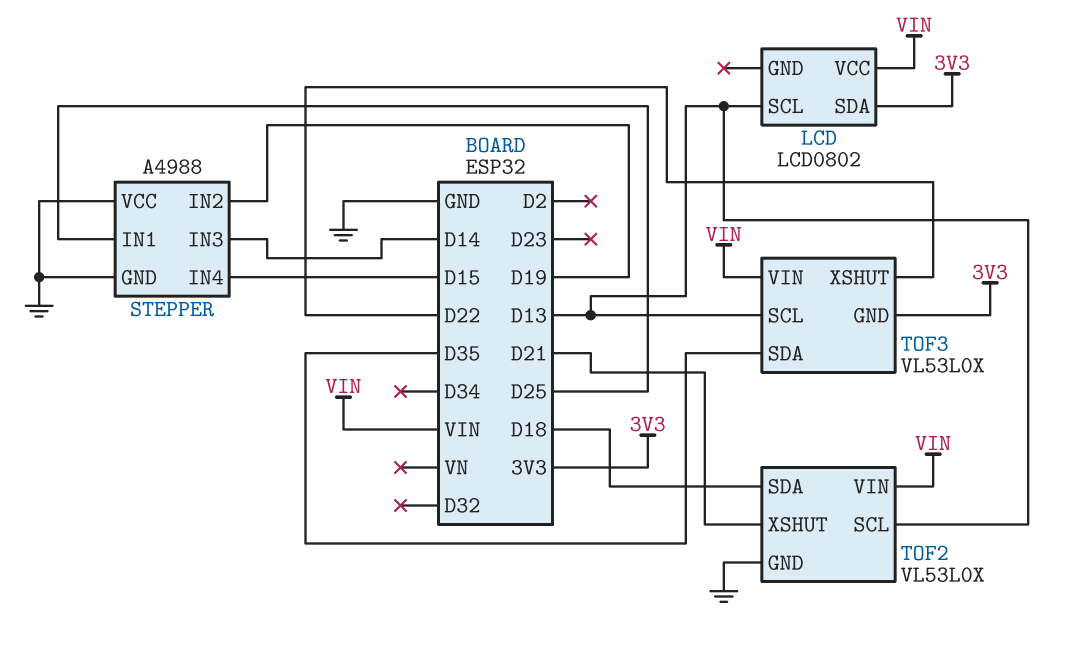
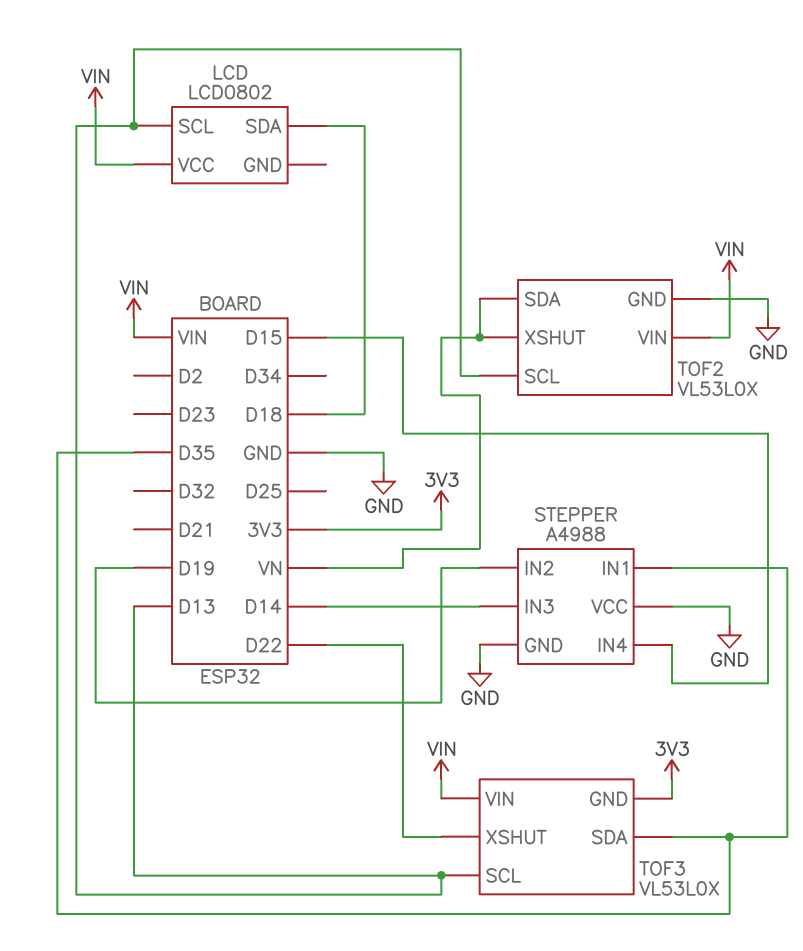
LCD pin SDA: 3V3 -> D18
STEPPER pin IN1: D25 -> D35
TOF2 pin SDA: D18 -> VN
TOF2 pin XSHUT: D21 -> VN

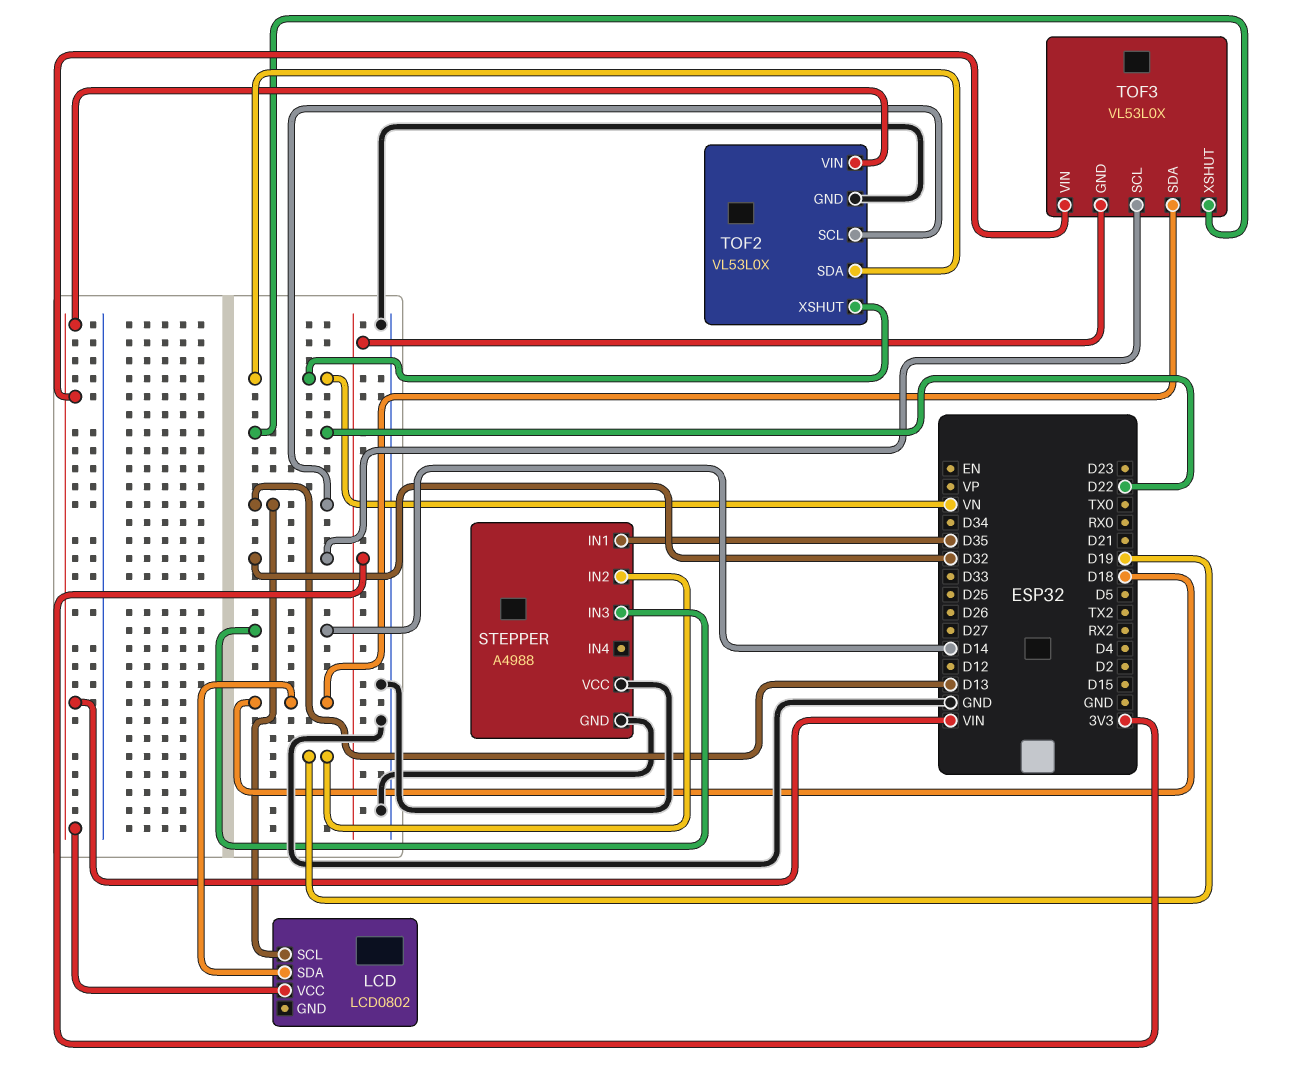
STEPPER pin IN4: D15 -> none
TOF3 pin SCL: D13 -> D32
TOF3 pin SDA: D35 -> D18

